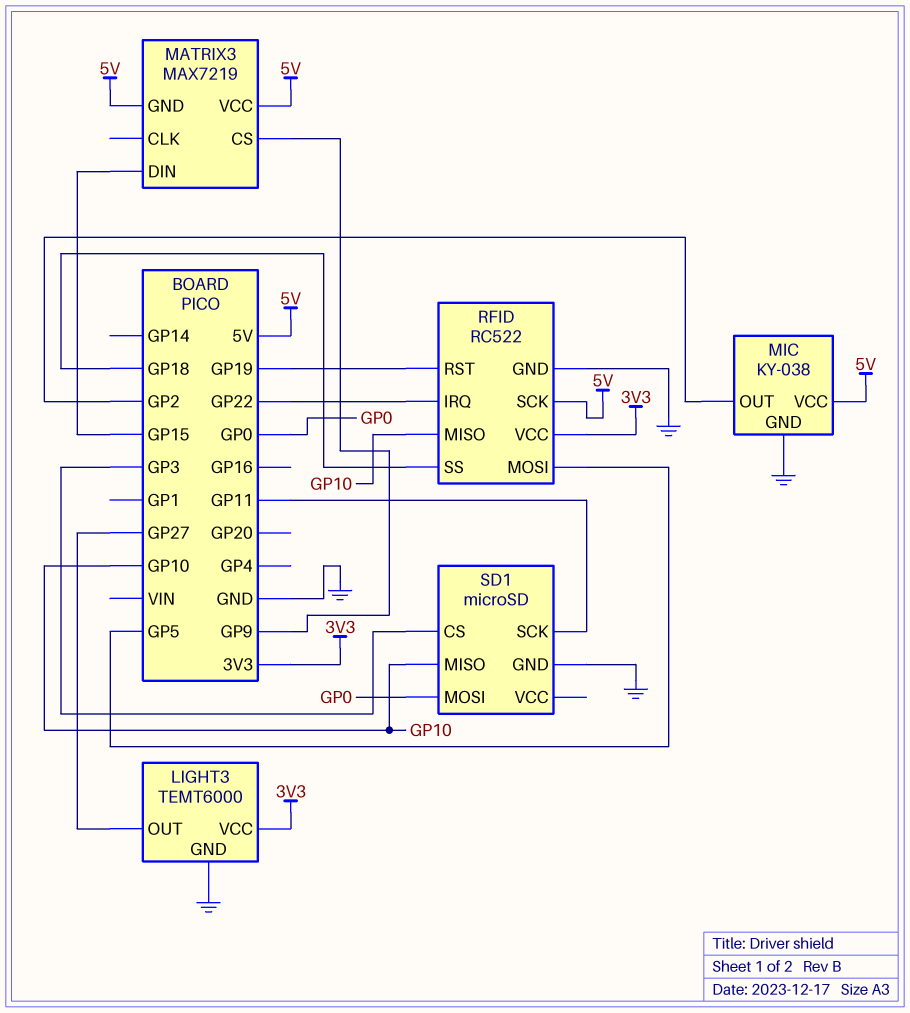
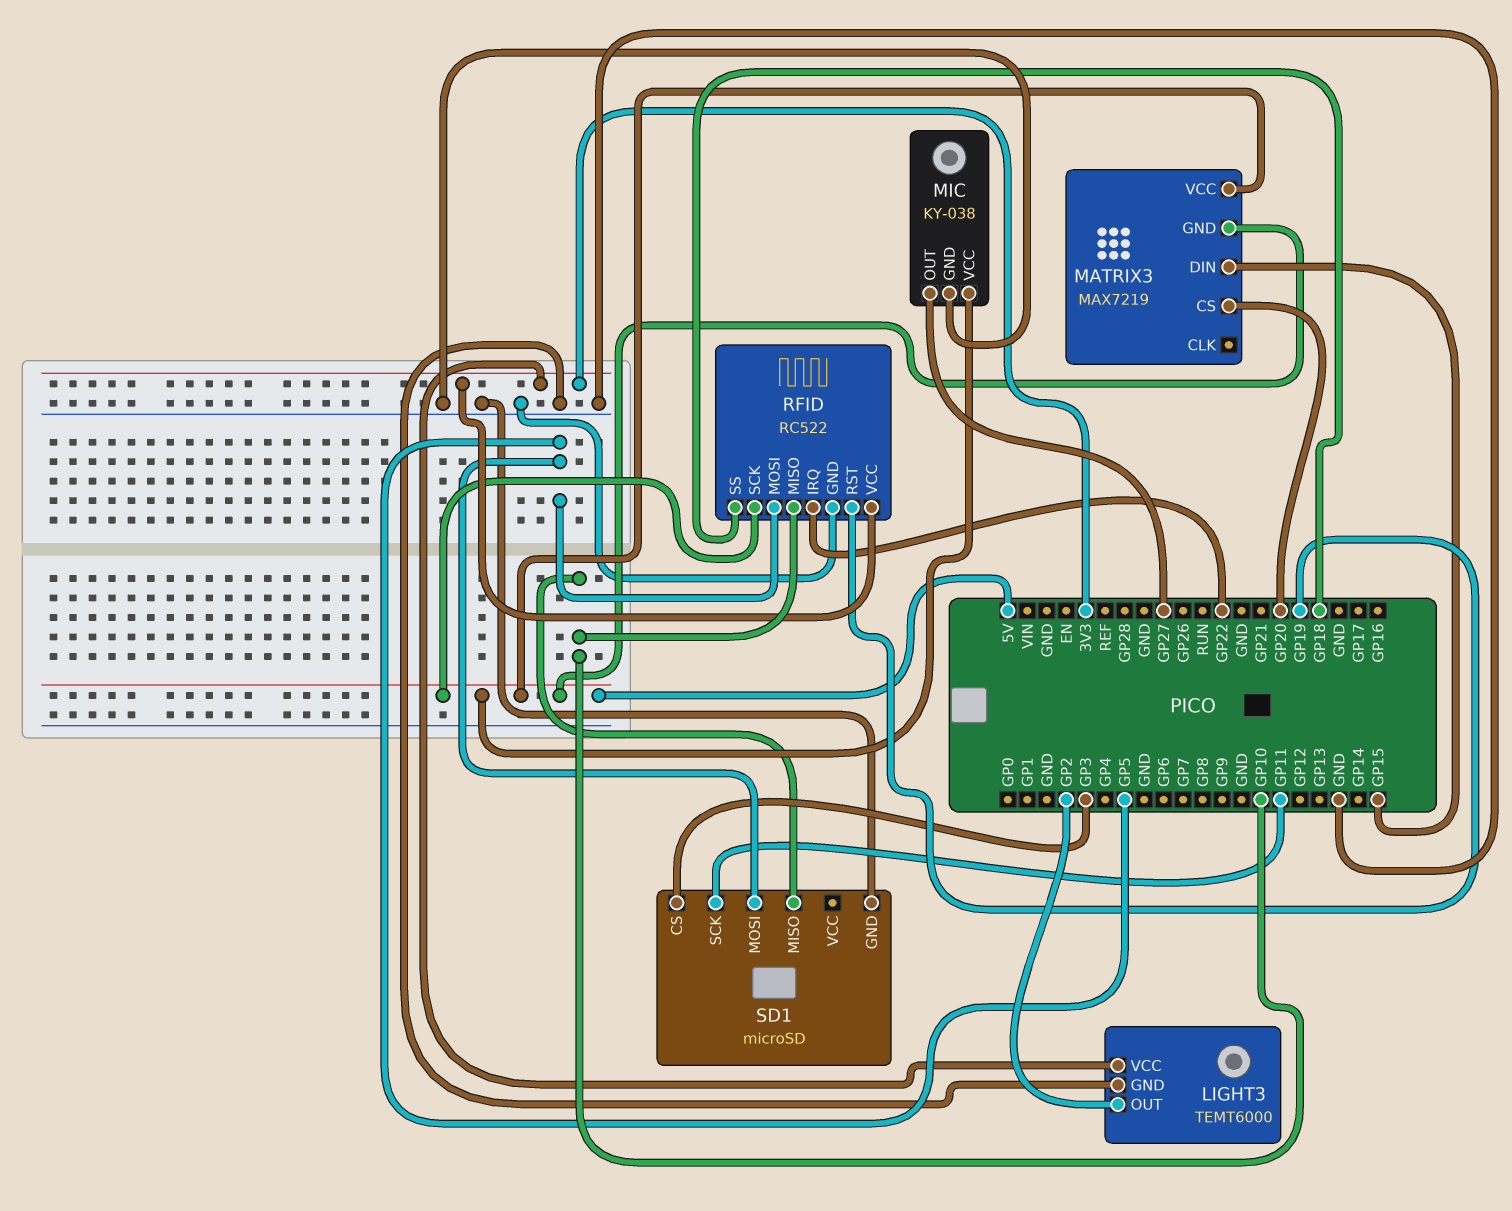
LIGHT3 pin OUT: GP27 -> GP2
MATRIX3 pin CS: GP9 -> GP20
MIC pin OUT: GP2 -> GP27
SD1 pin MOSI: GP0 -> GP5

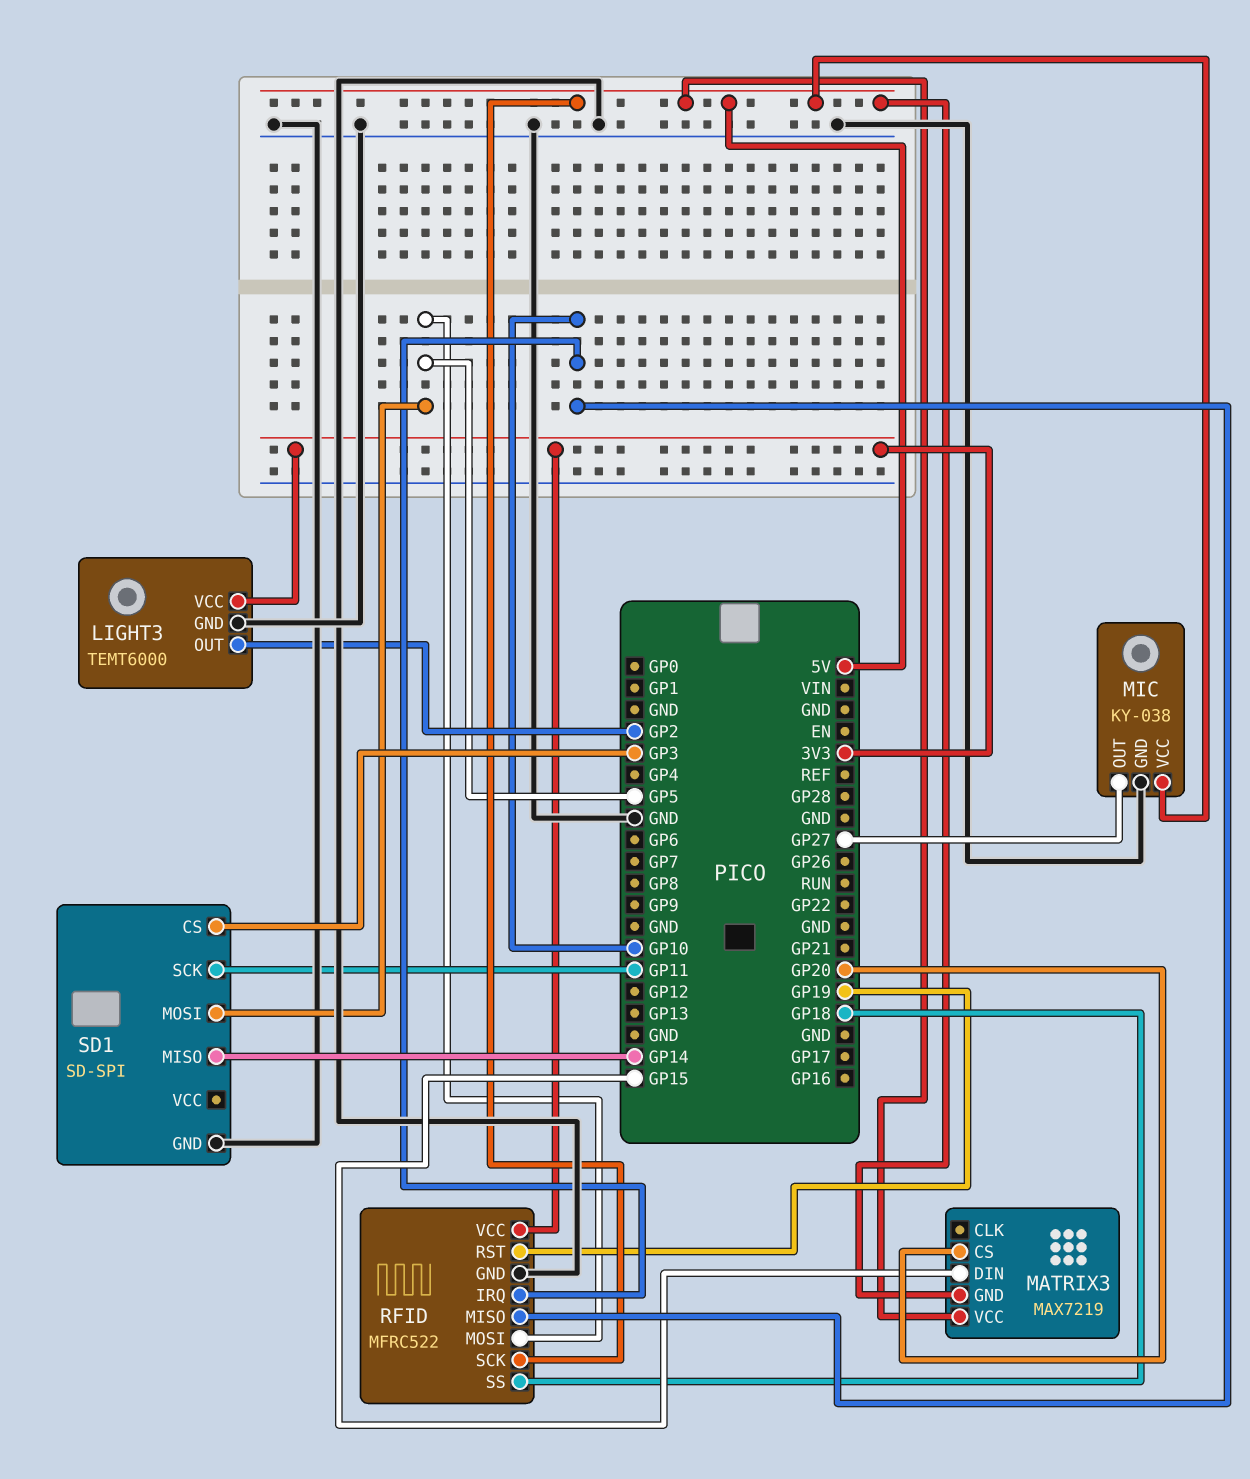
RFID: RC522 -> MFRC522
RFID pin IRQ: GP22 -> GP10
SD1: microSD -> SD-SPI
SD1 pin MISO: GP10 -> GP14

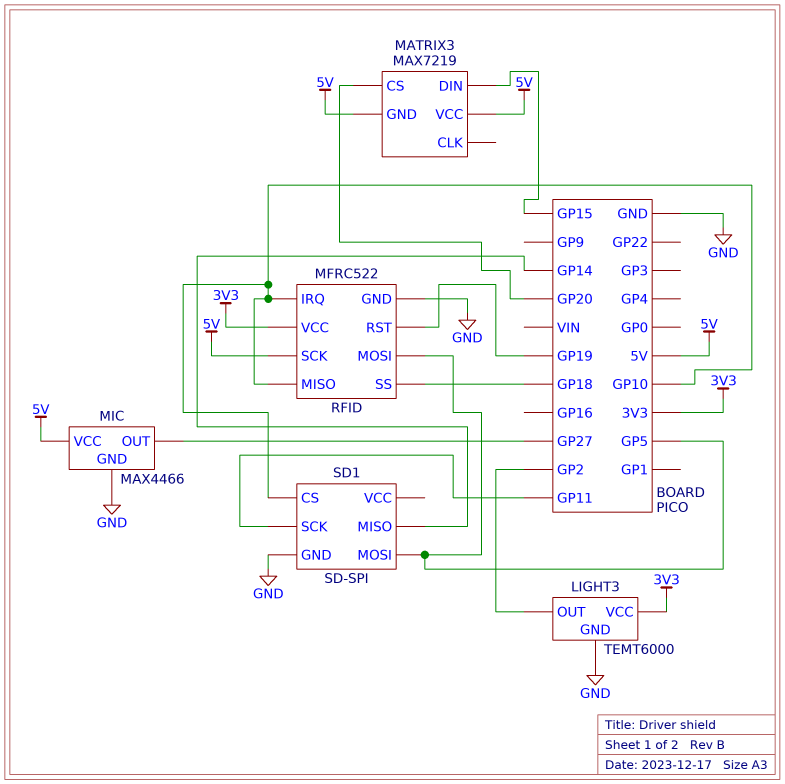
MIC: KY-038 -> MAX4466
SD1 pin CS: GP3 -> GP10

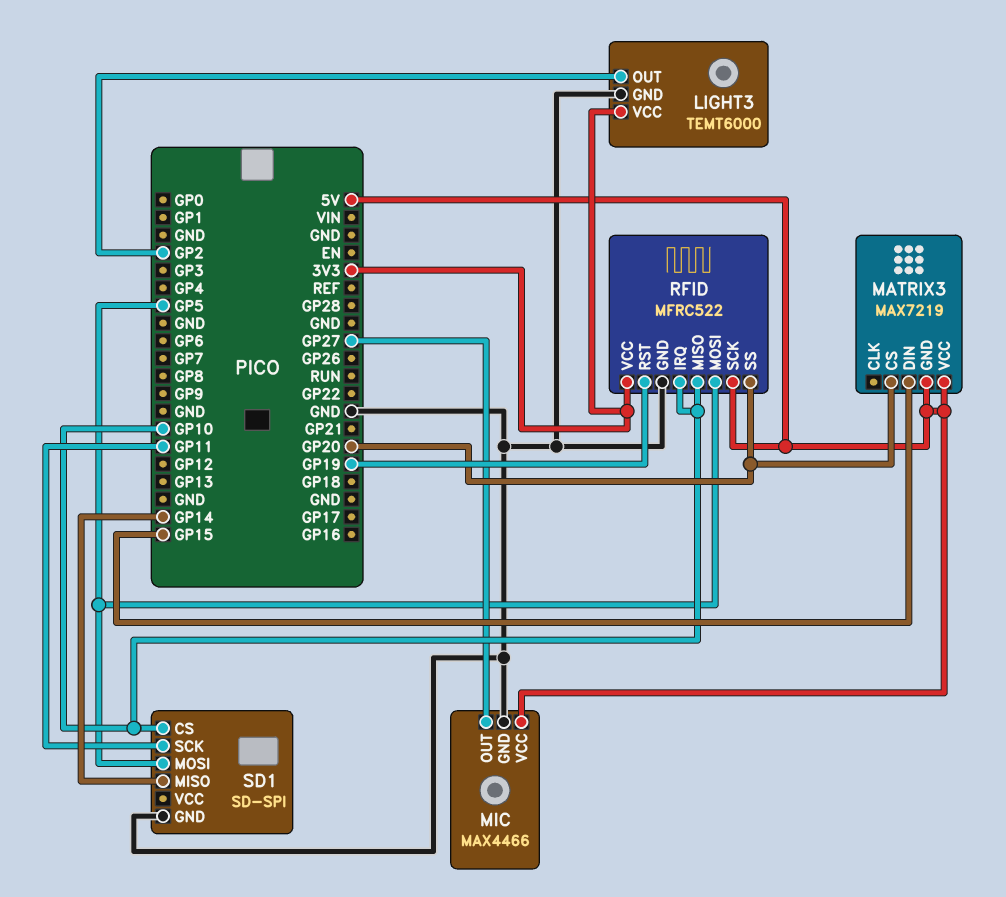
RFID pin SS: GP18 -> GP20

